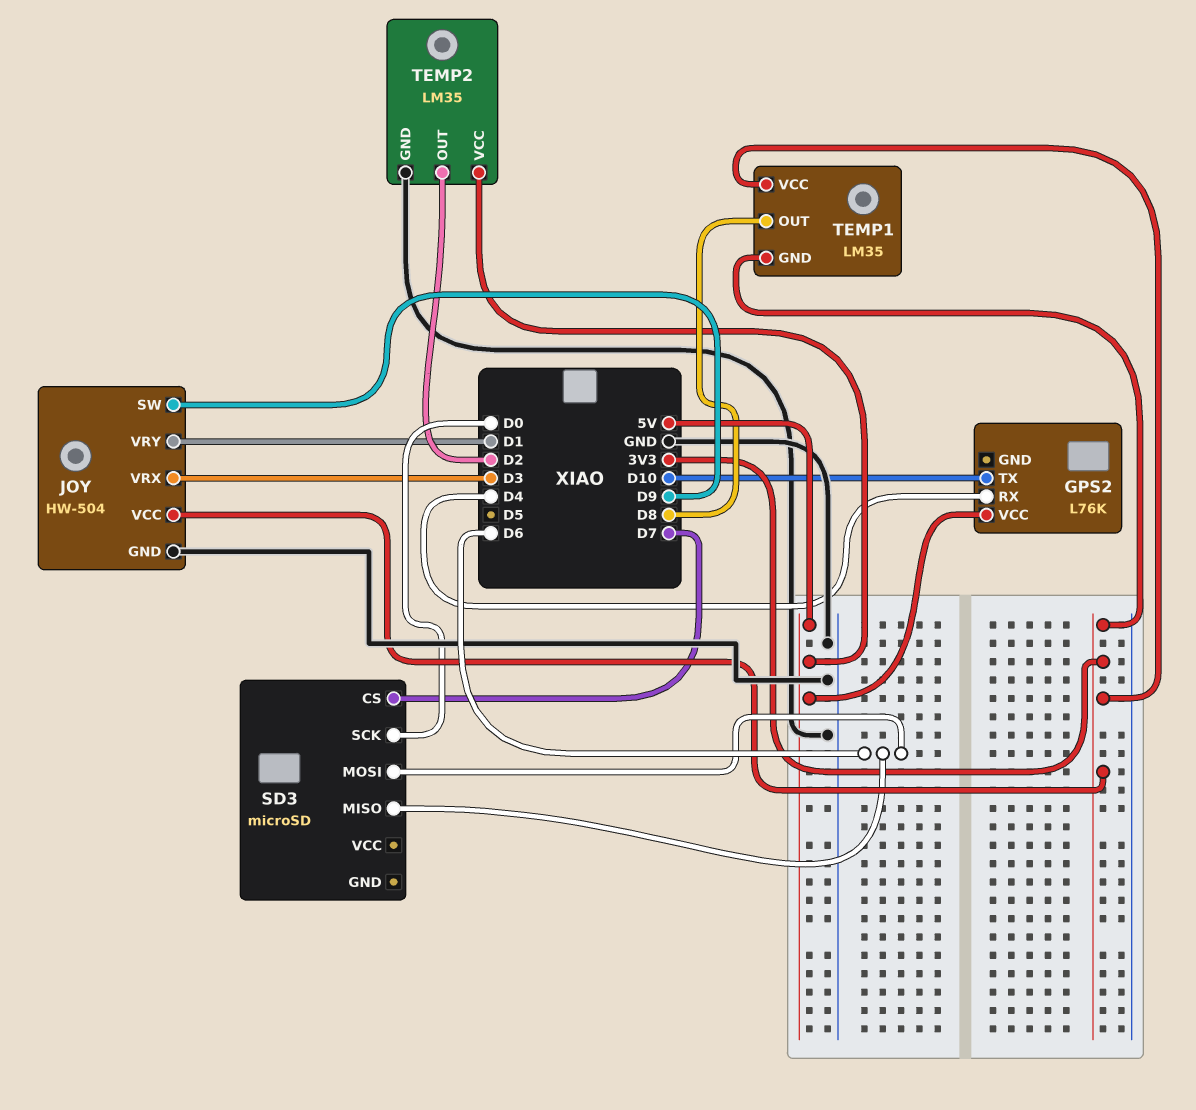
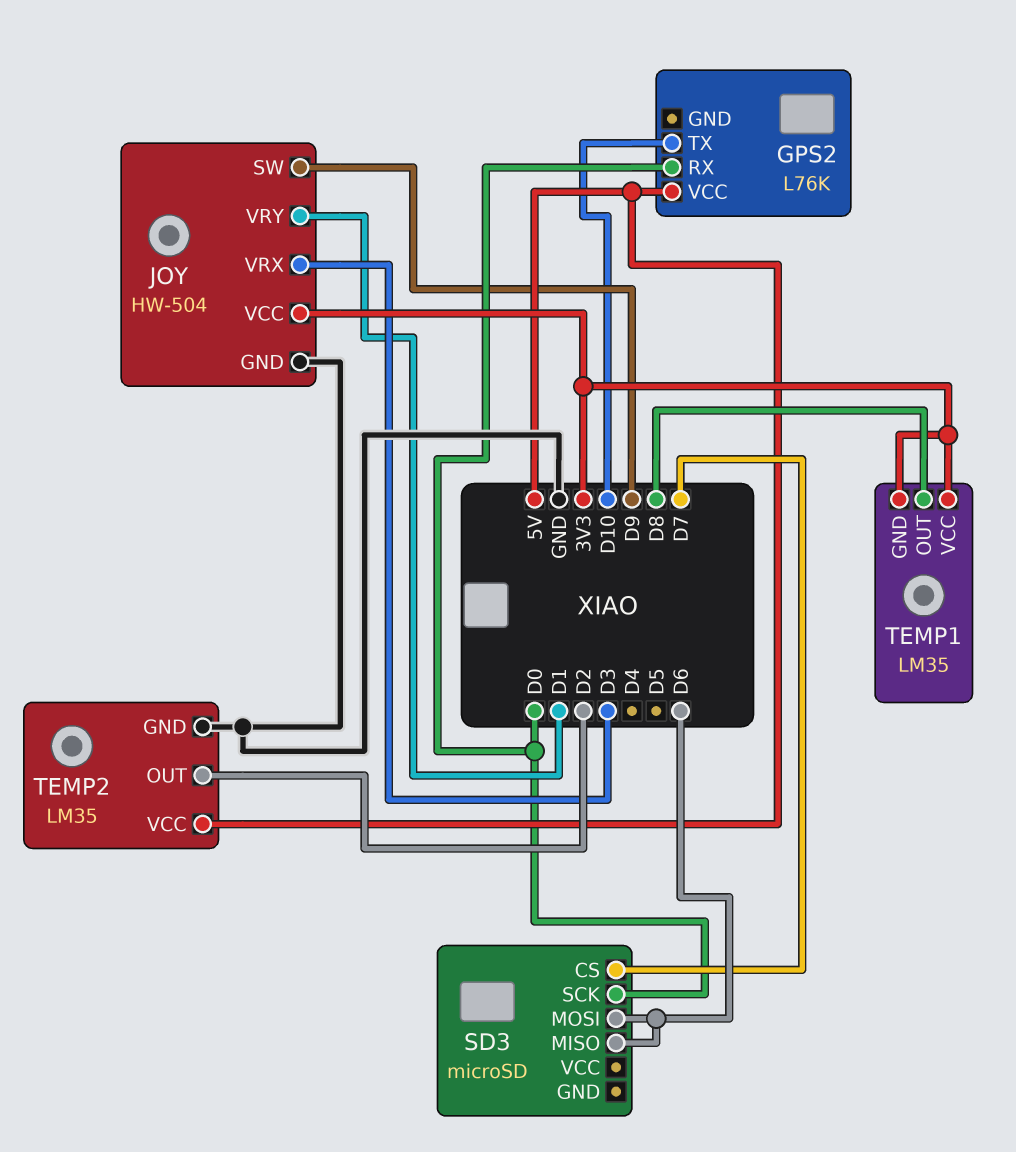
GPS2 pin RX: D4 -> D0

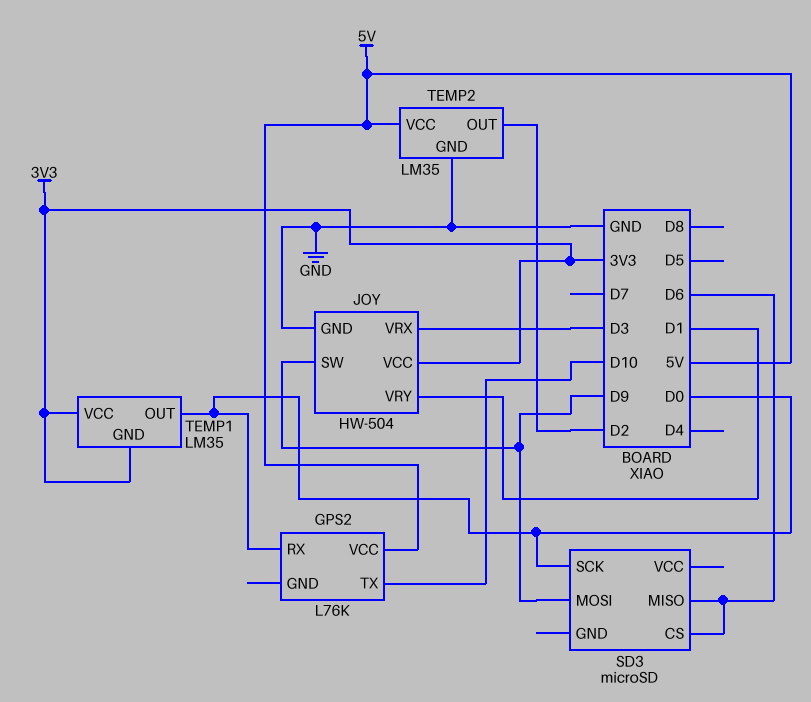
SD3 pin CS: D7 -> D6
SD3 pin MOSI: D6 -> D9
TEMP1 pin OUT: D8 -> D0

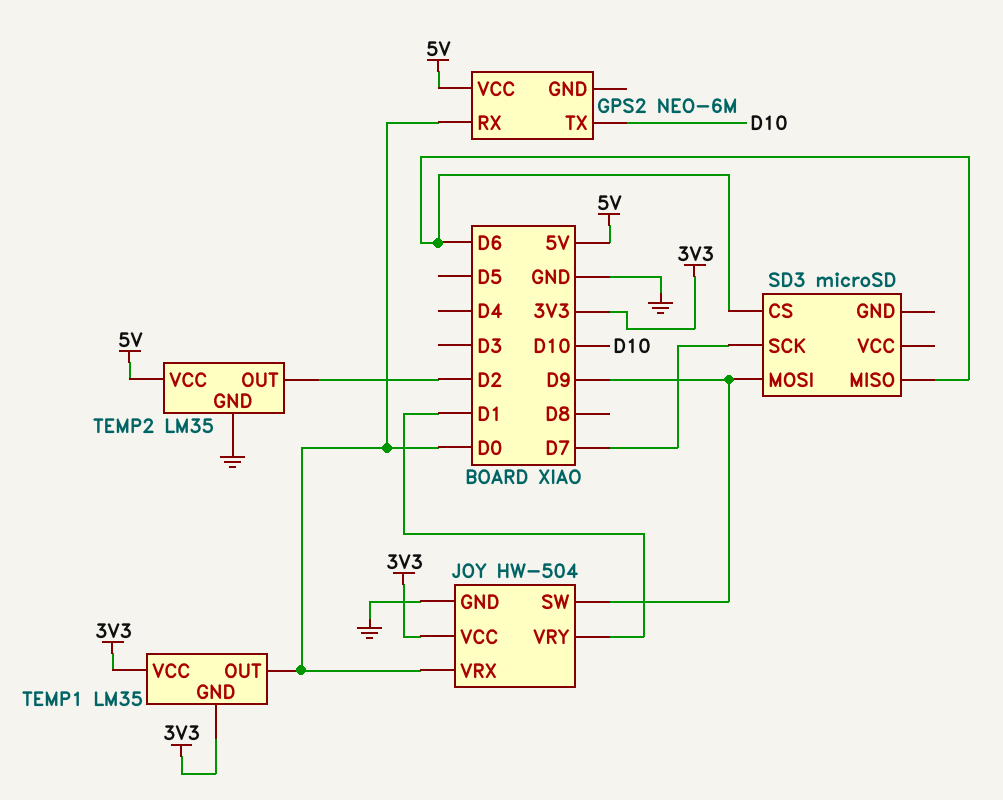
GPS2: L76K -> NEO-6M
JOY pin VRX: D3 -> D0
SD3 pin SCK: D0 -> D7

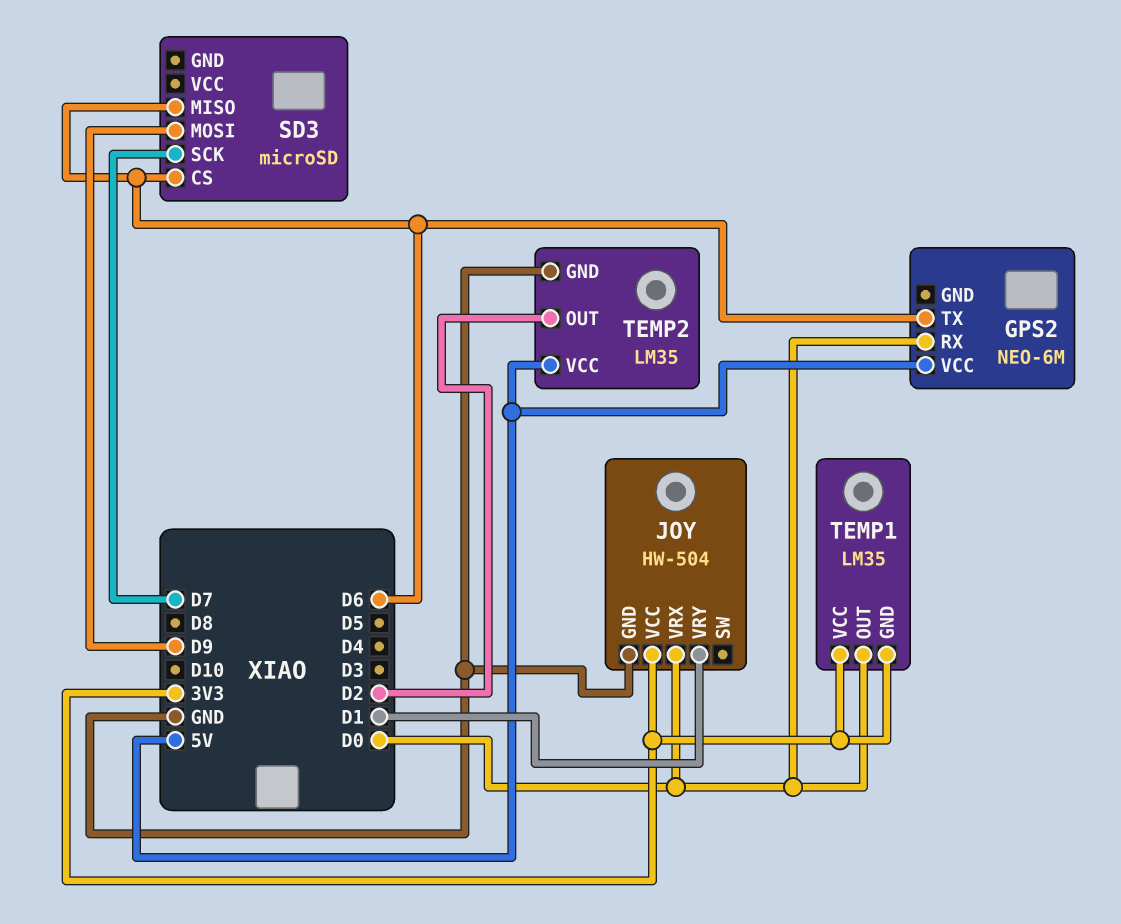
GPS2 pin TX: D10 -> D6
JOY pin SW: D9 -> none

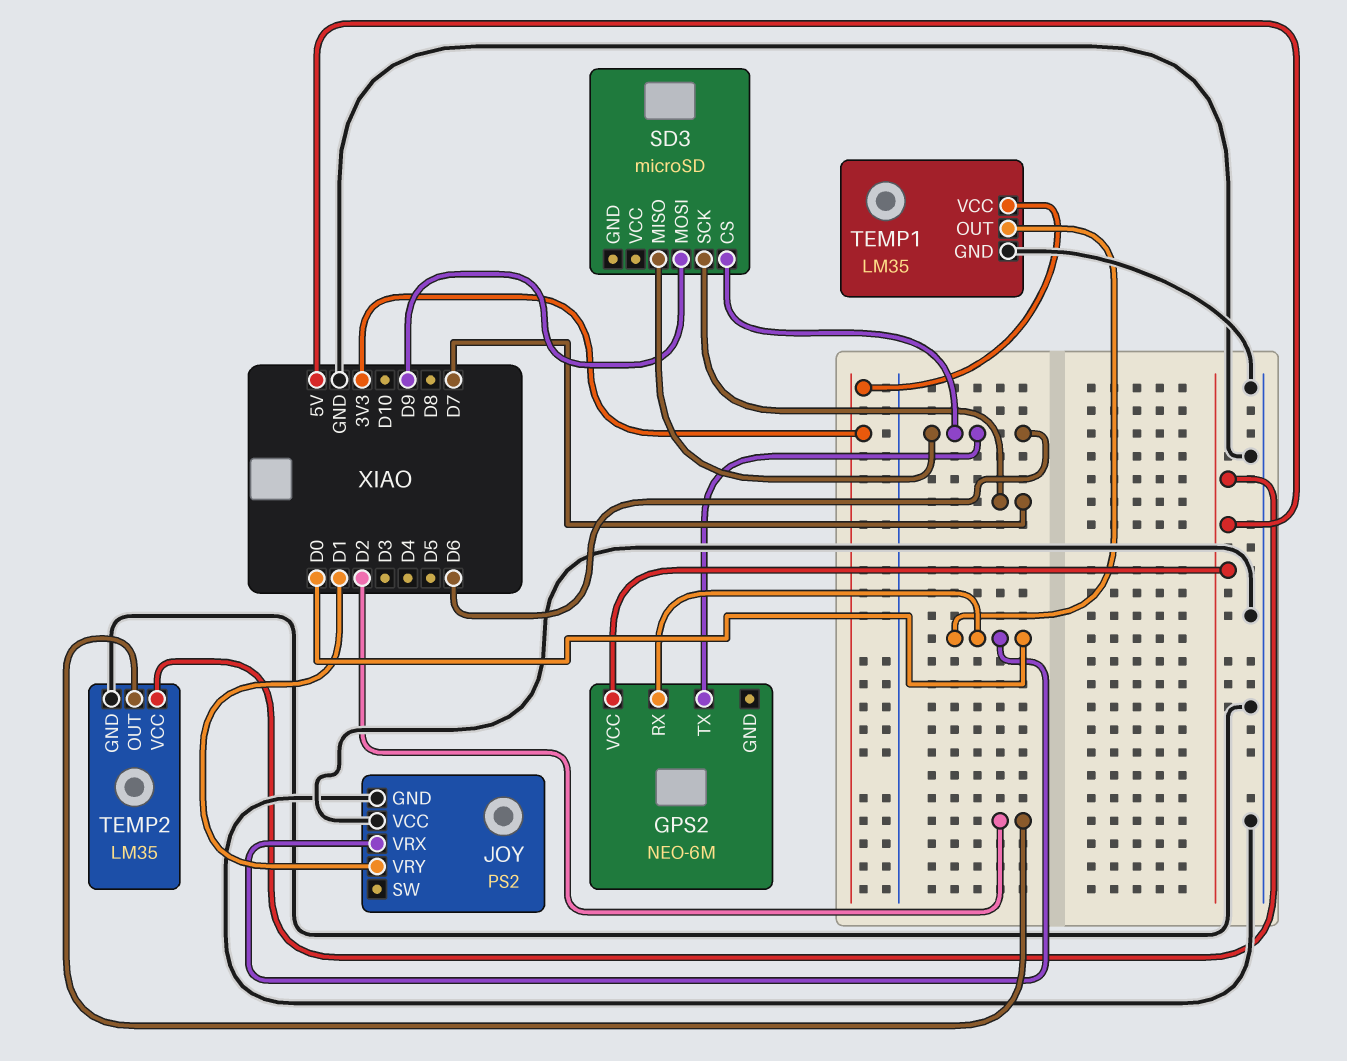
JOY: HW-504 -> PS2
JOY pin VCC: 3V3 -> GND
TEMP1 pin GND: 3V3 -> GND

